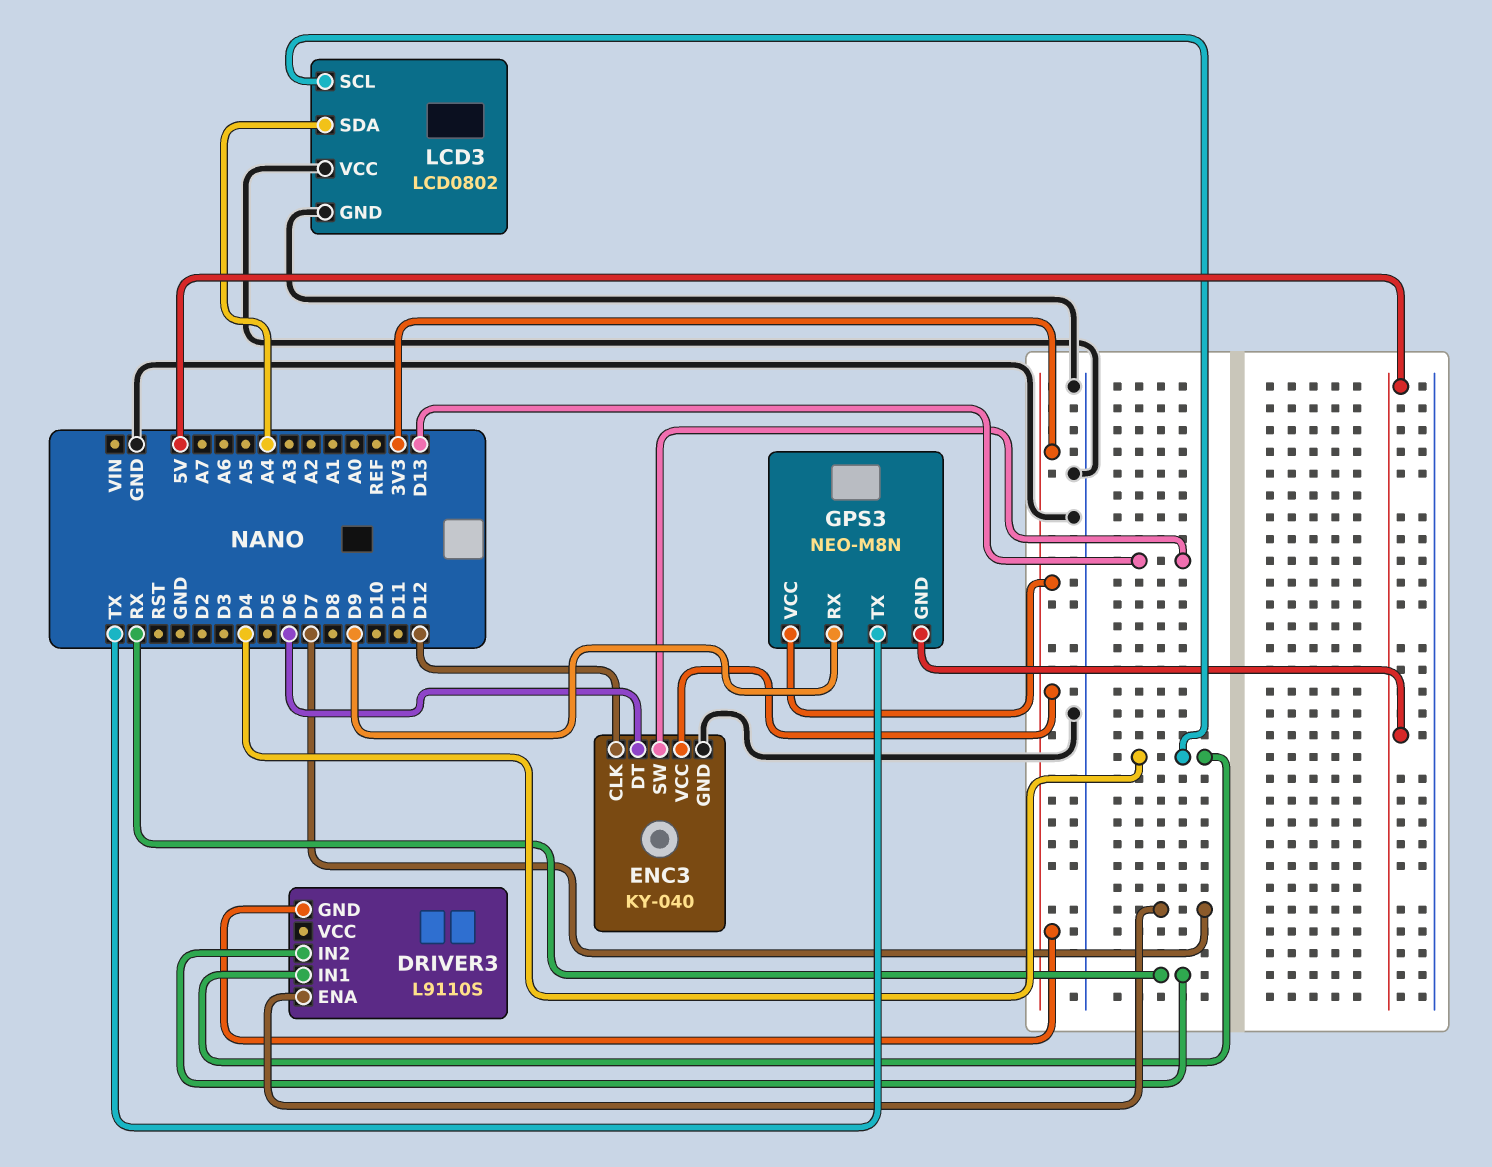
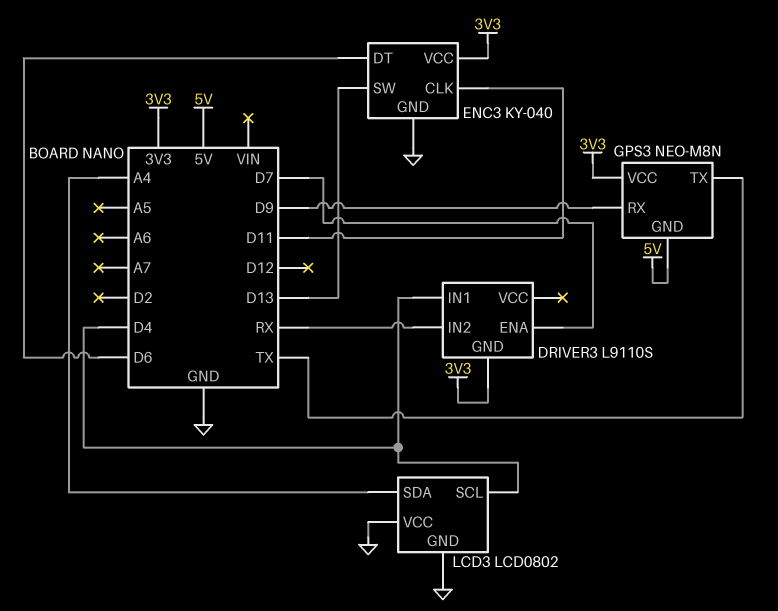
ENC3 pin CLK: D12 -> D11

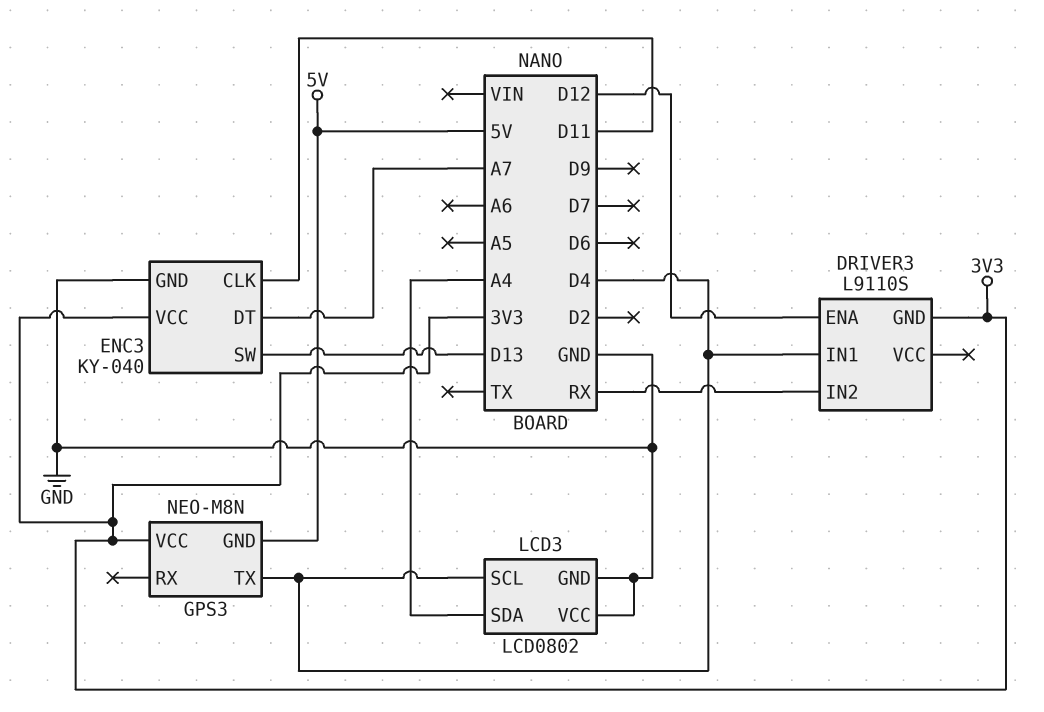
DRIVER3 pin ENA: D7 -> D12
ENC3 pin DT: D6 -> A7
GPS3 pin RX: D9 -> none
GPS3 pin TX: TX -> D4

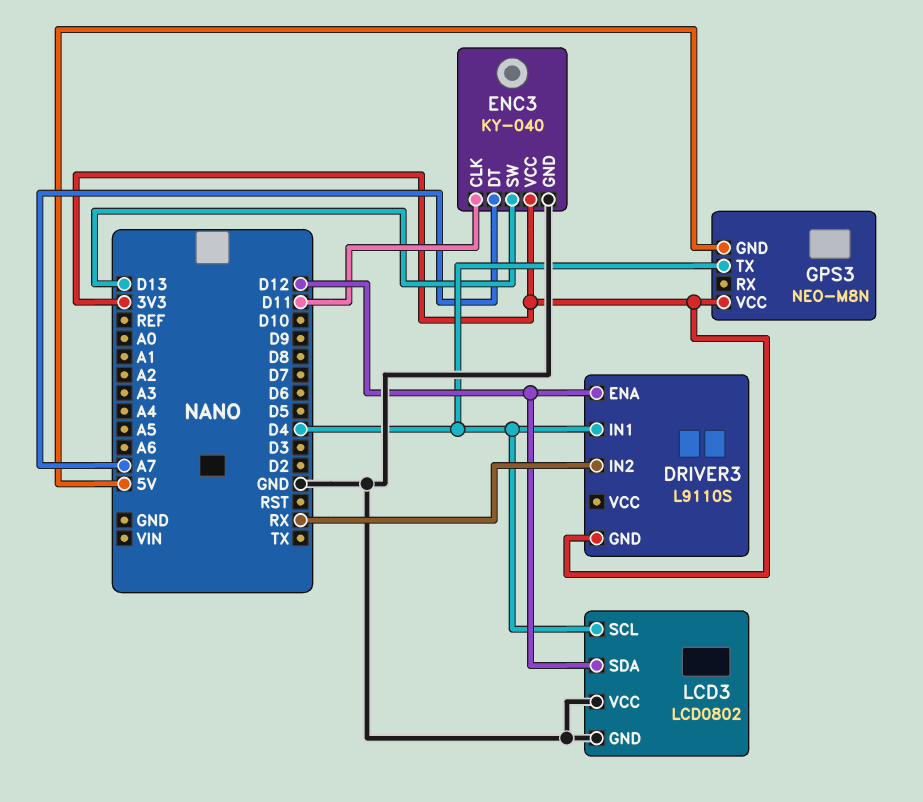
LCD3 pin SDA: A4 -> D12

